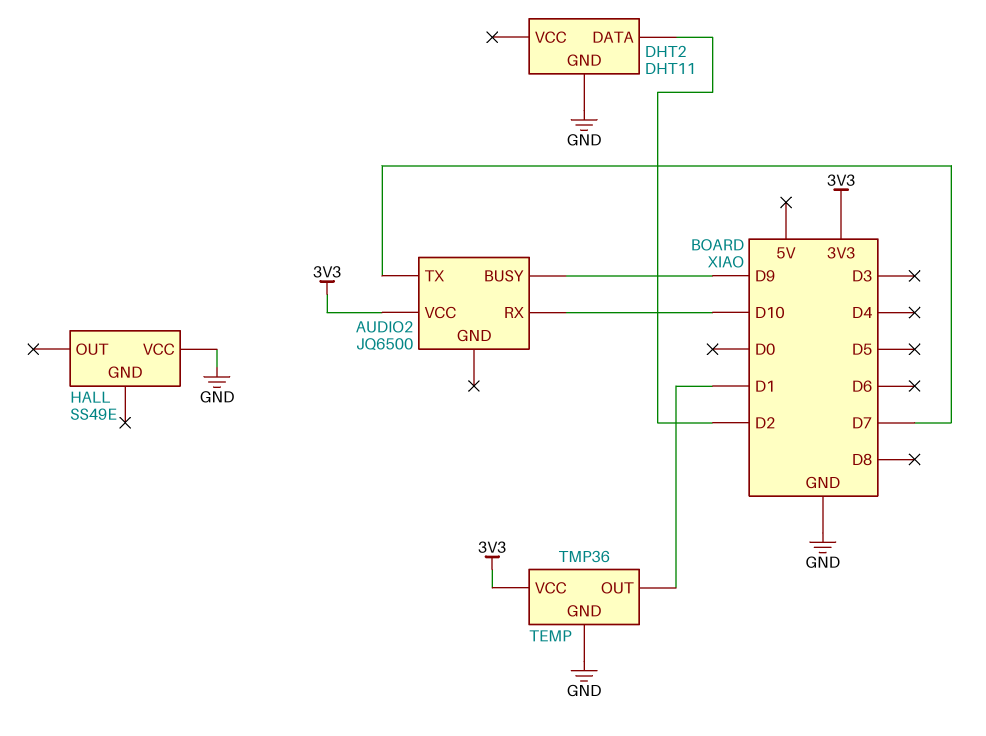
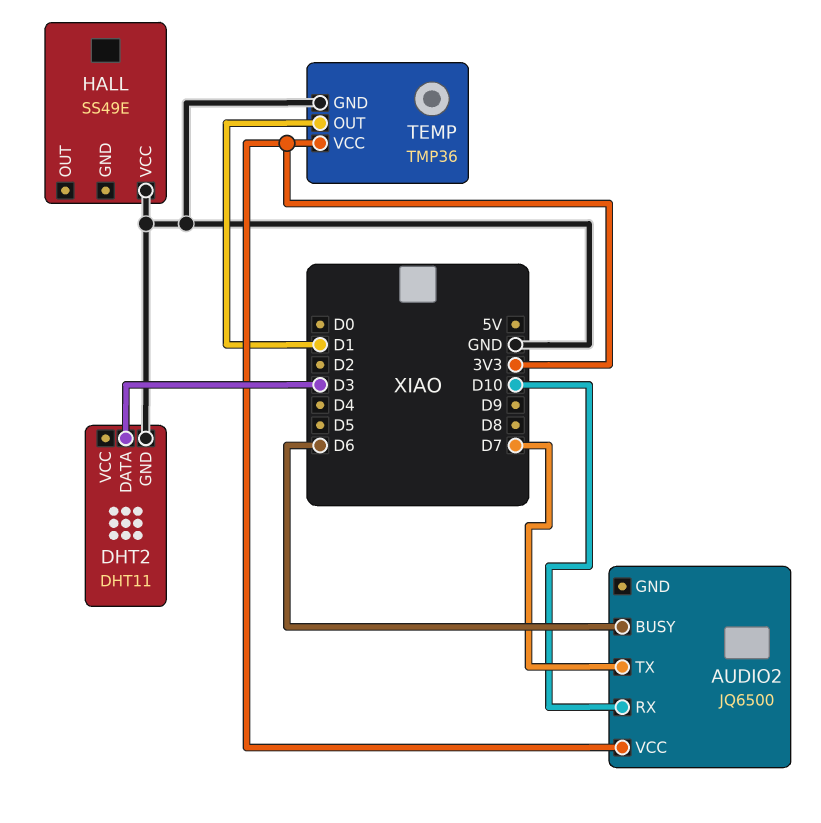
AUDIO2 pin BUSY: D9 -> D6
DHT2 pin DATA: D2 -> D3

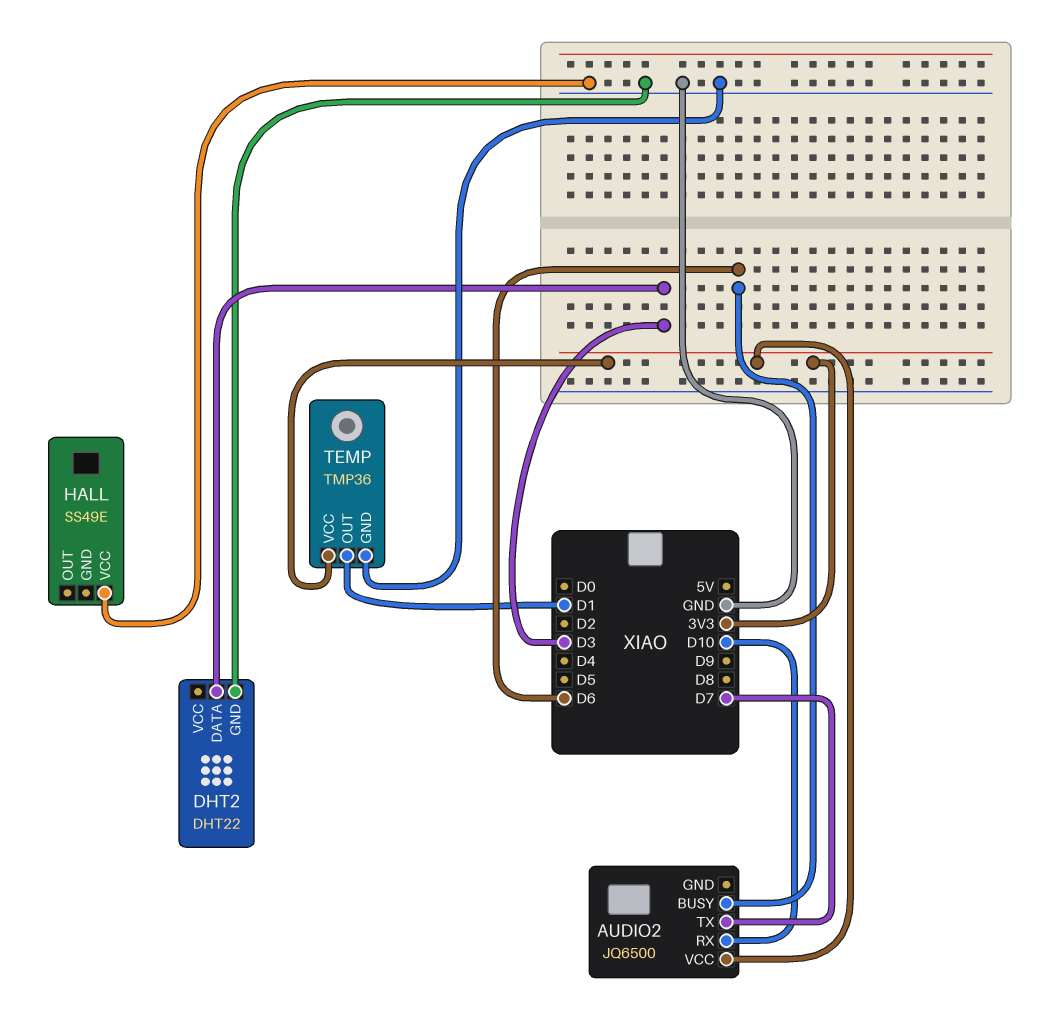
DHT2: DHT11 -> DHT22

